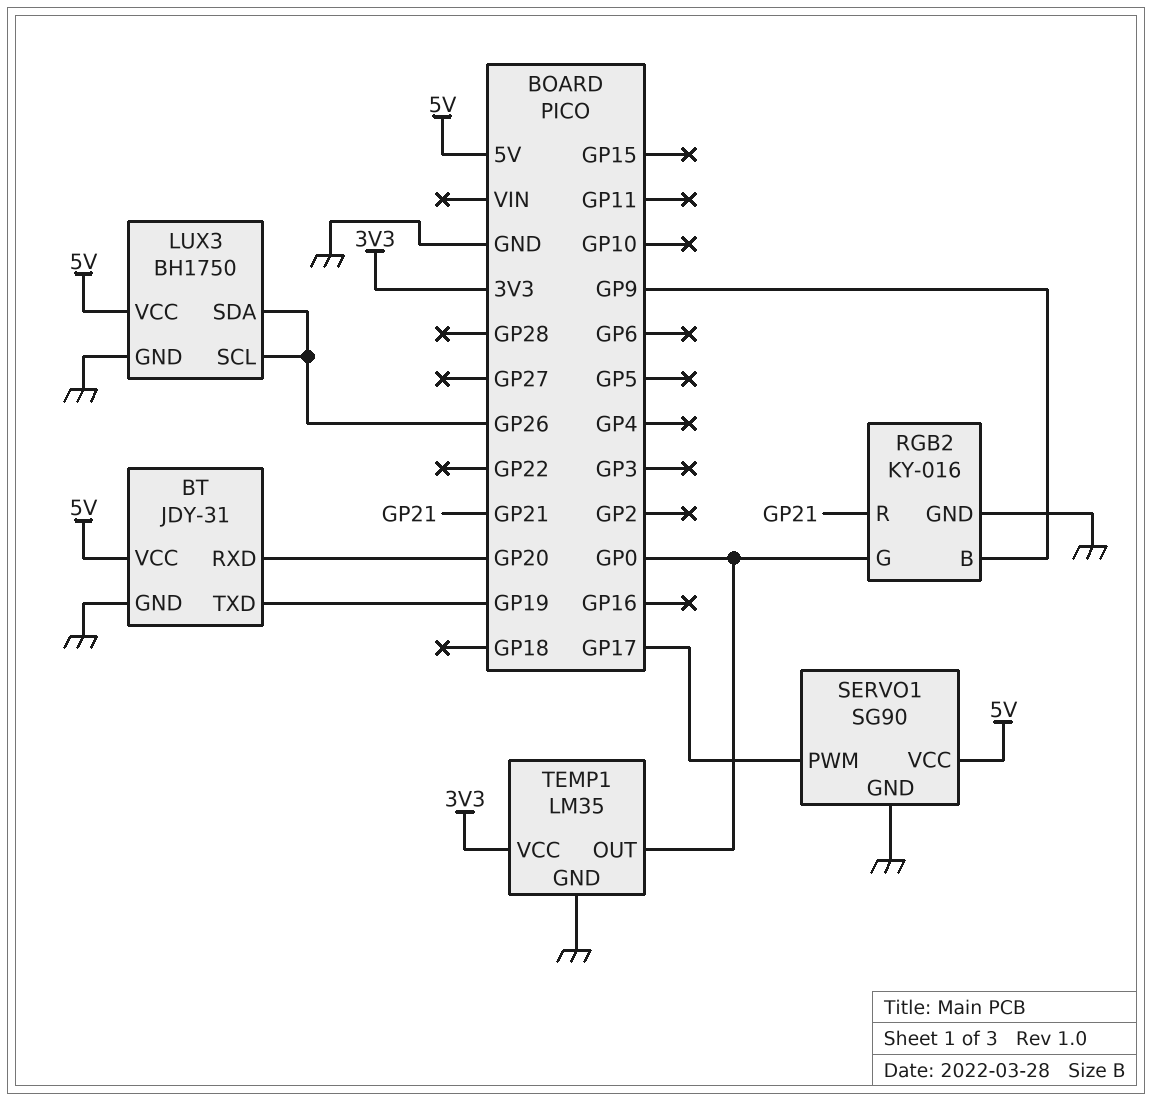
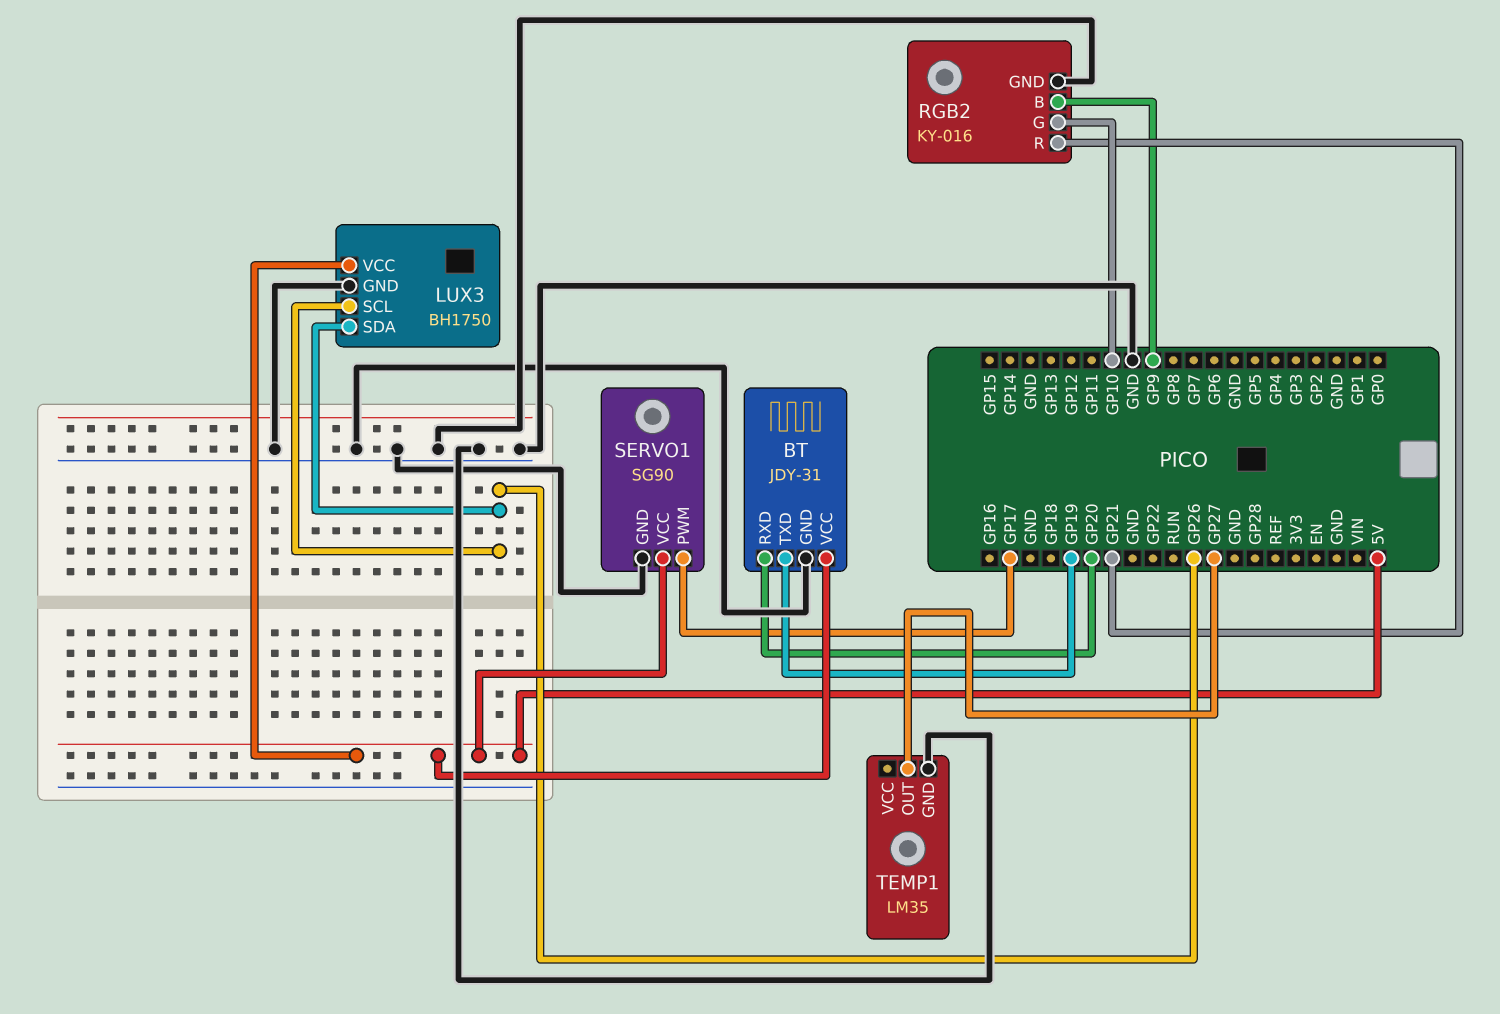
RGB2 pin G: GP0 -> GP10
TEMP1 pin OUT: GP0 -> GP27
TEMP1 pin VCC: 3V3 -> none

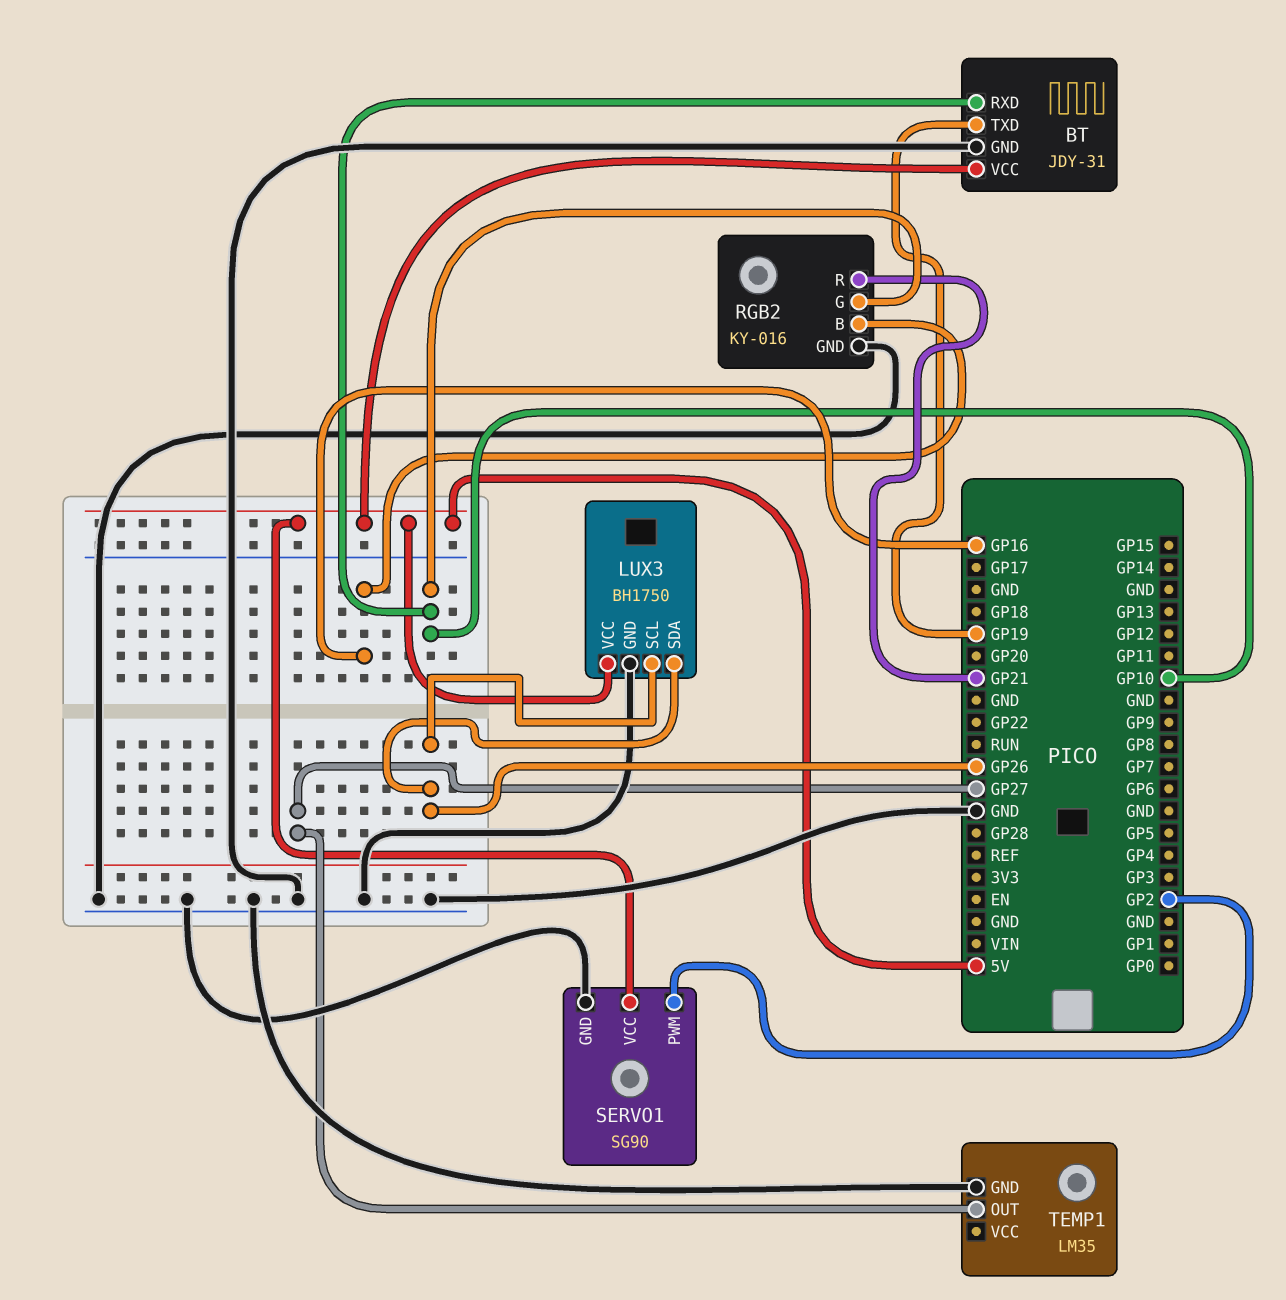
BT pin RXD: GP20 -> GP10
RGB2 pin B: GP9 -> GP16
SERVO1 pin PWM: GP17 -> GP2

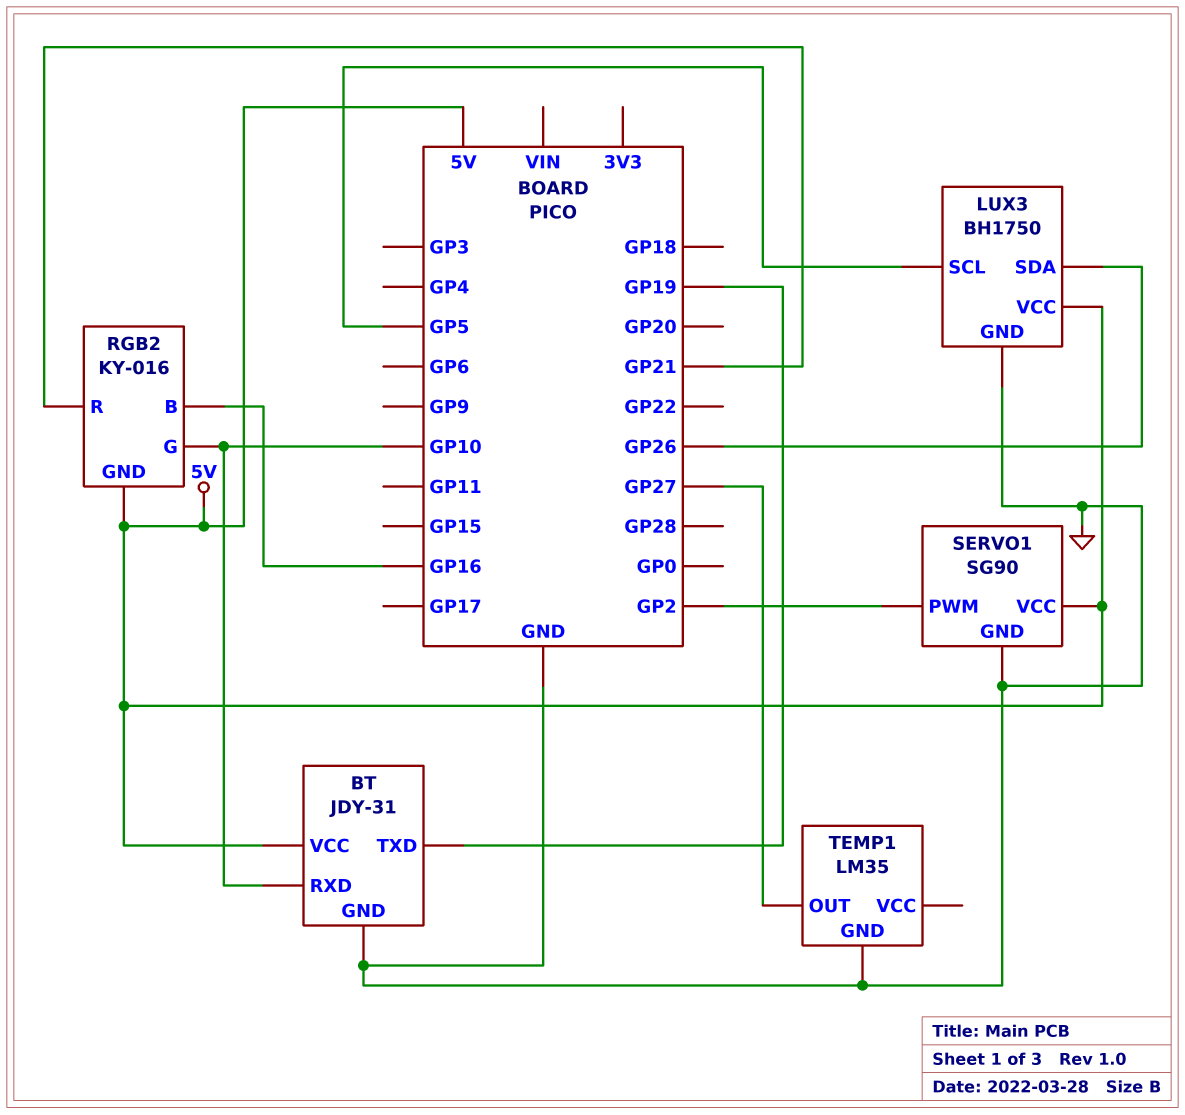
LUX3 pin SCL: GP26 -> GP5
RGB2 pin GND: GND -> 5V

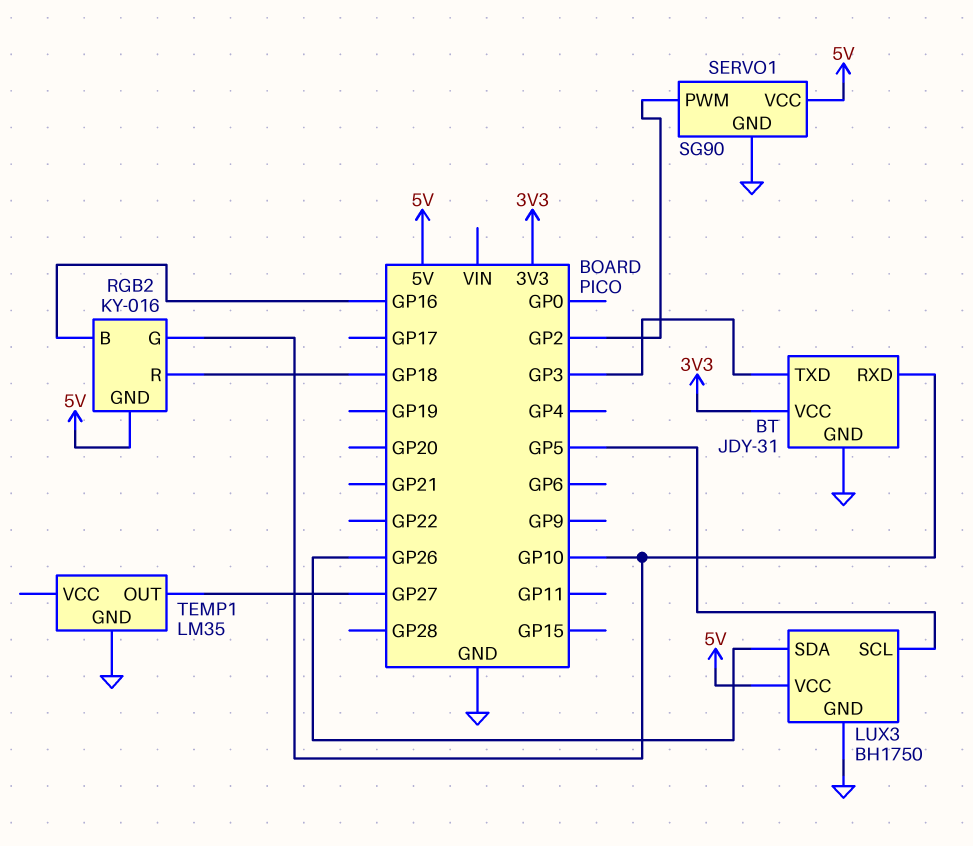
BT pin TXD: GP19 -> GP3
BT pin VCC: 5V -> 3V3
RGB2 pin R: GP21 -> GP18

